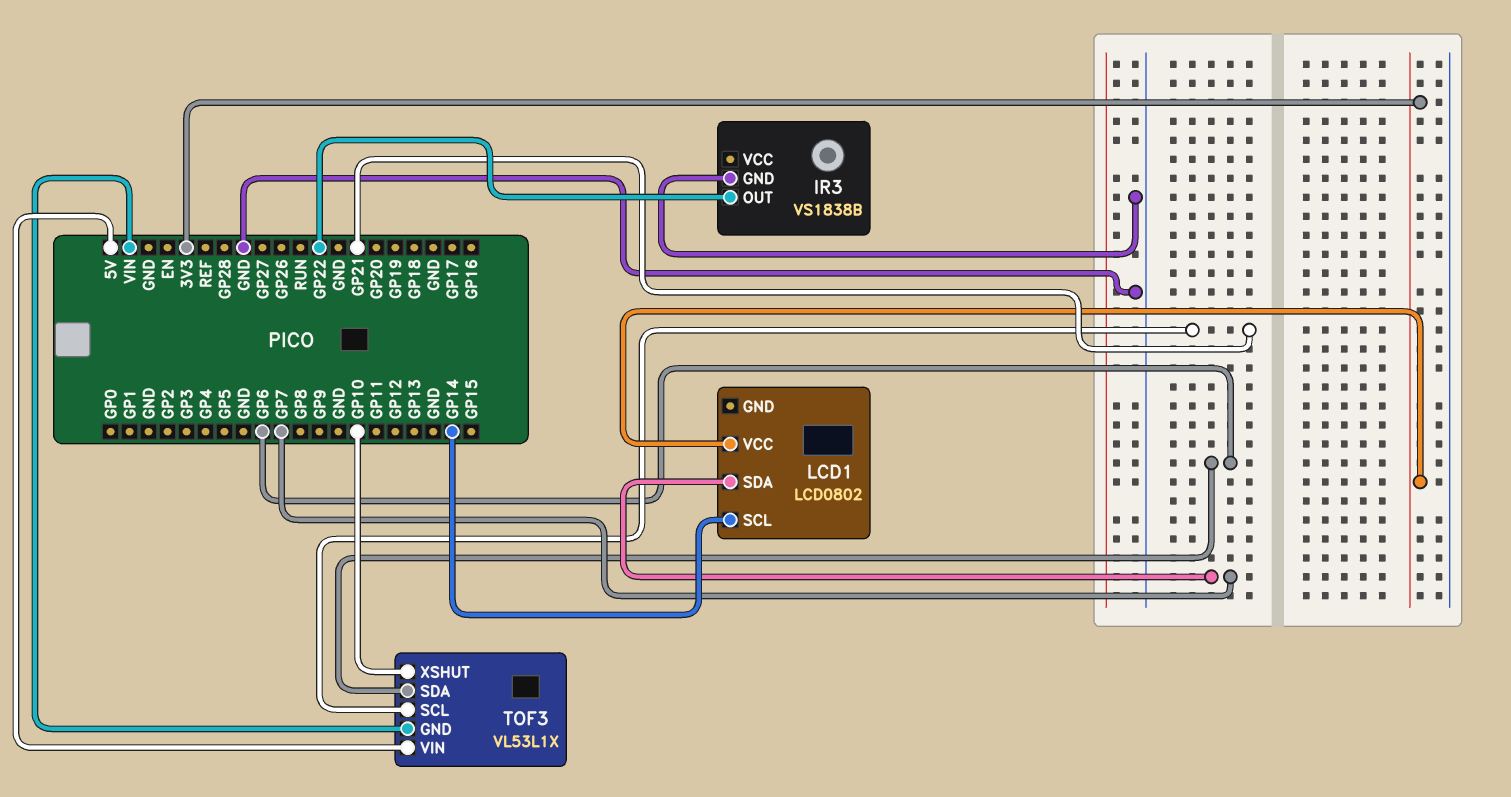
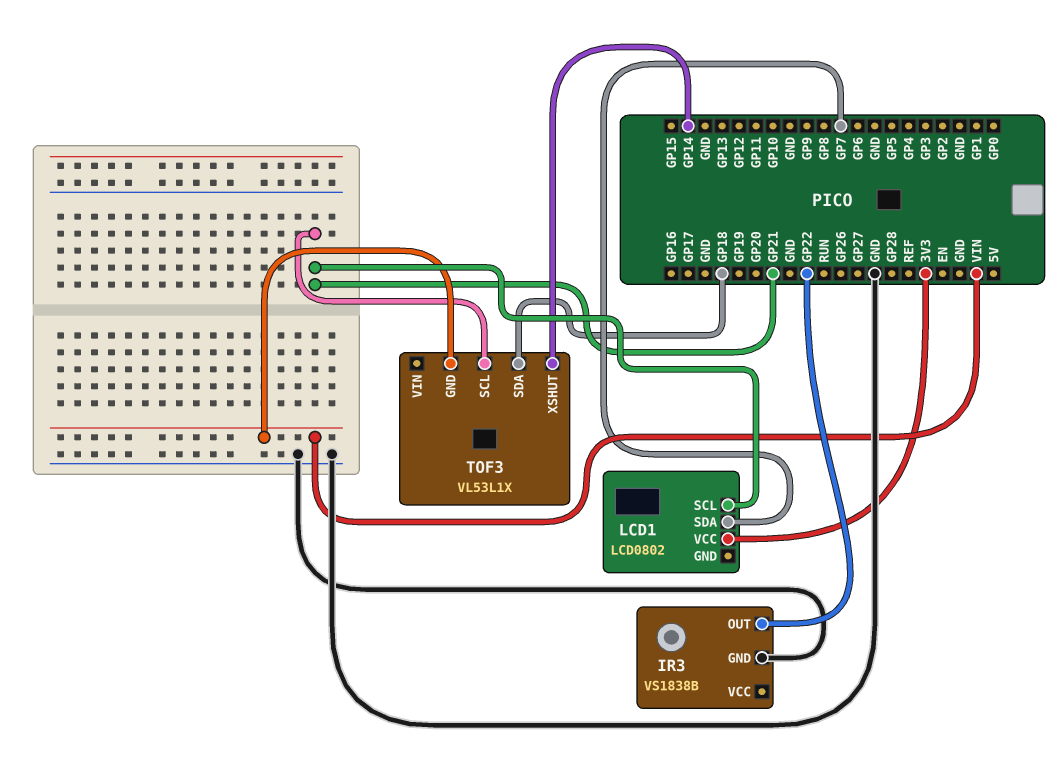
LCD1 pin SCL: GP14 -> GP21
TOF3 pin SDA: GP6 -> GP18
TOF3 pin VIN: 5V -> none
TOF3 pin XSHUT: GP10 -> GP14

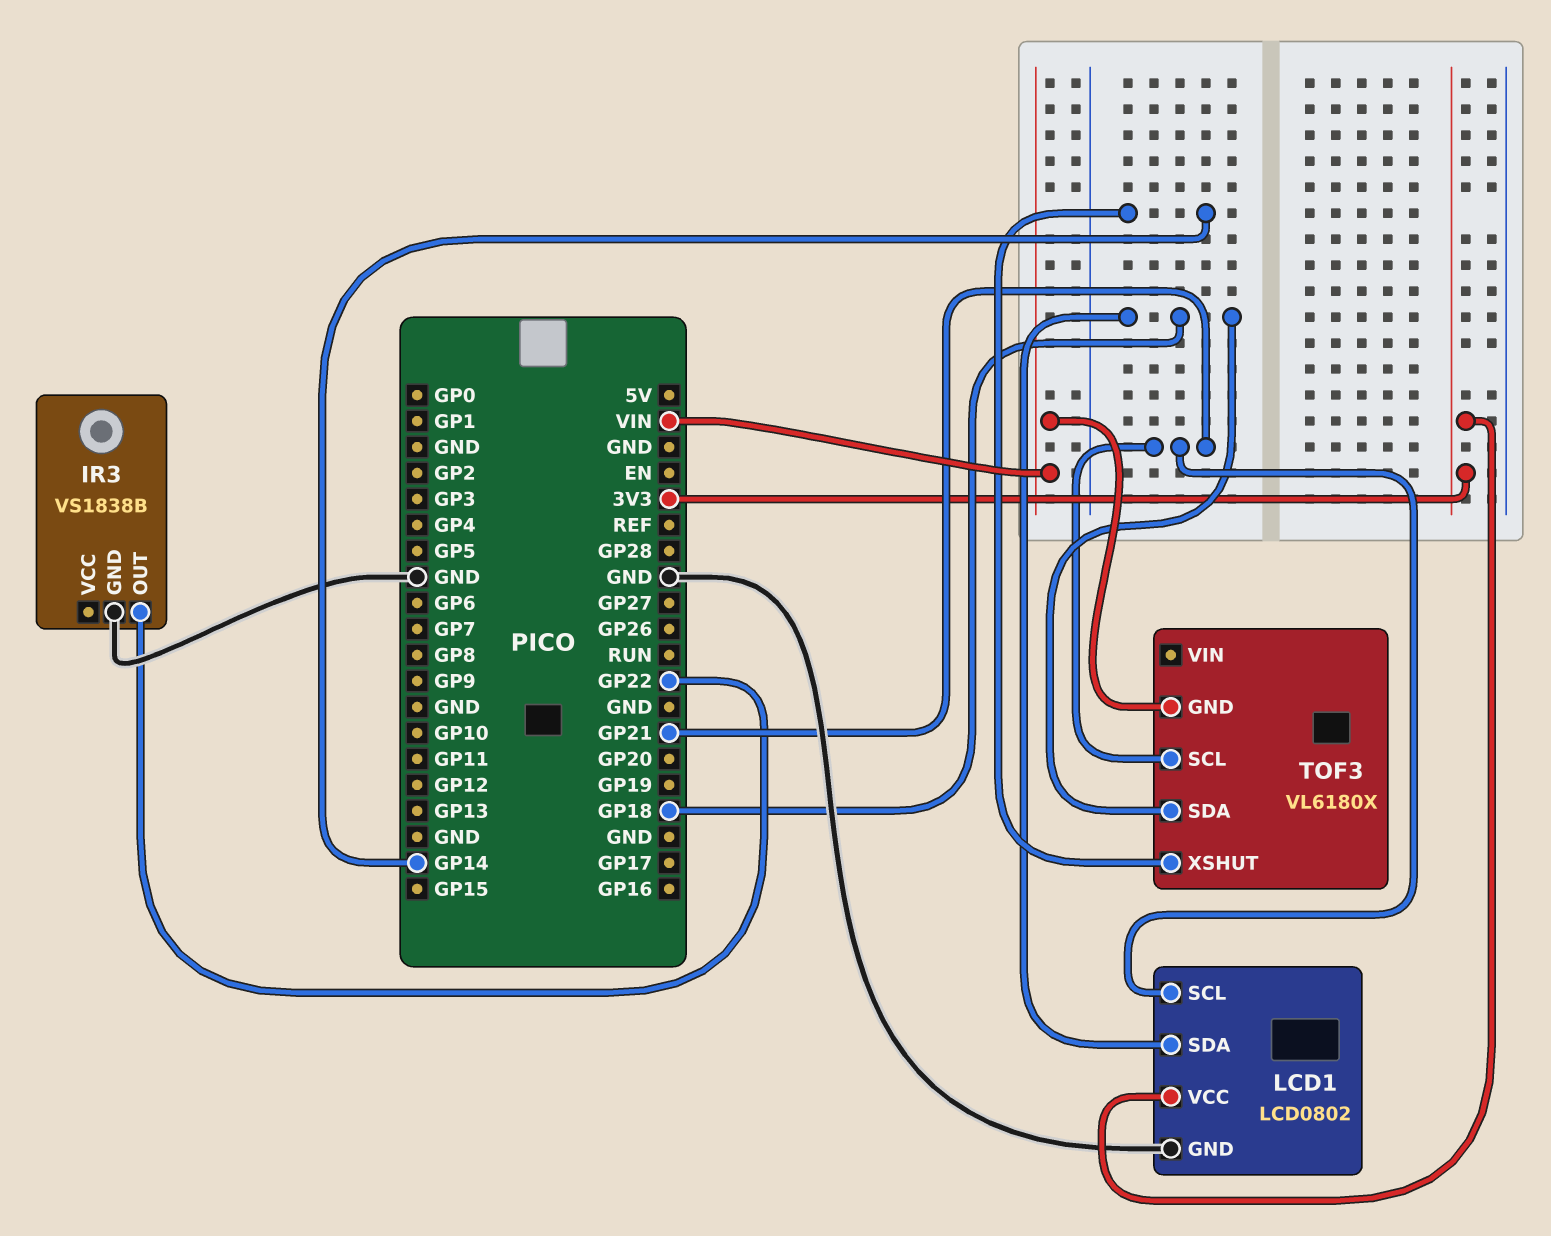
LCD1 pin GND: none -> GND
LCD1 pin SDA: GP7 -> GP18
TOF3: VL53L1X -> VL6180X

